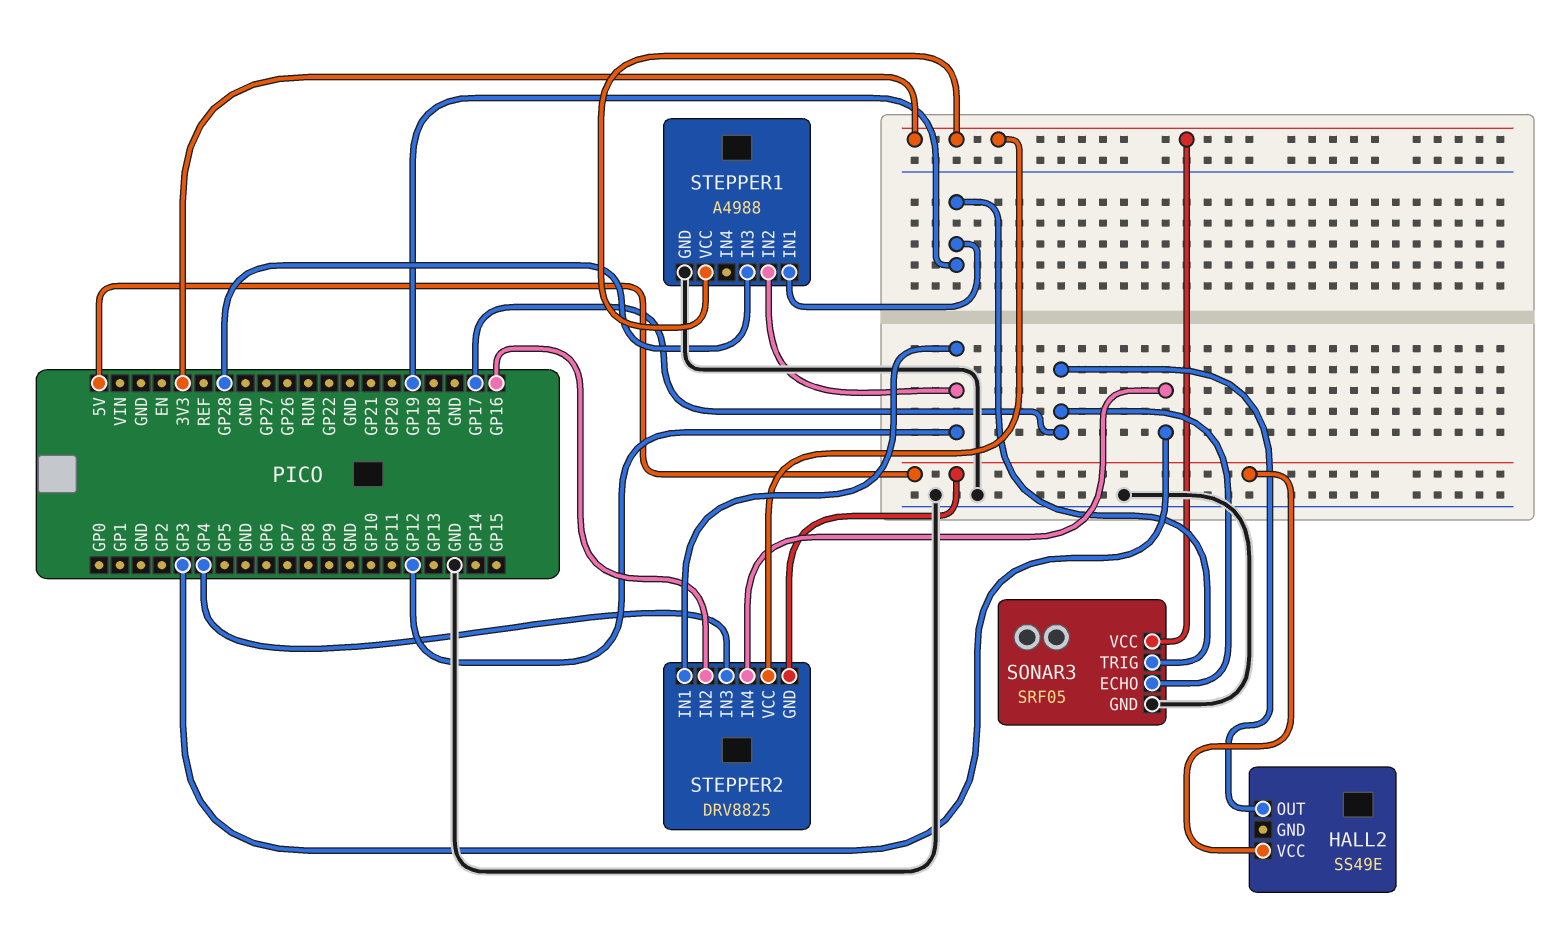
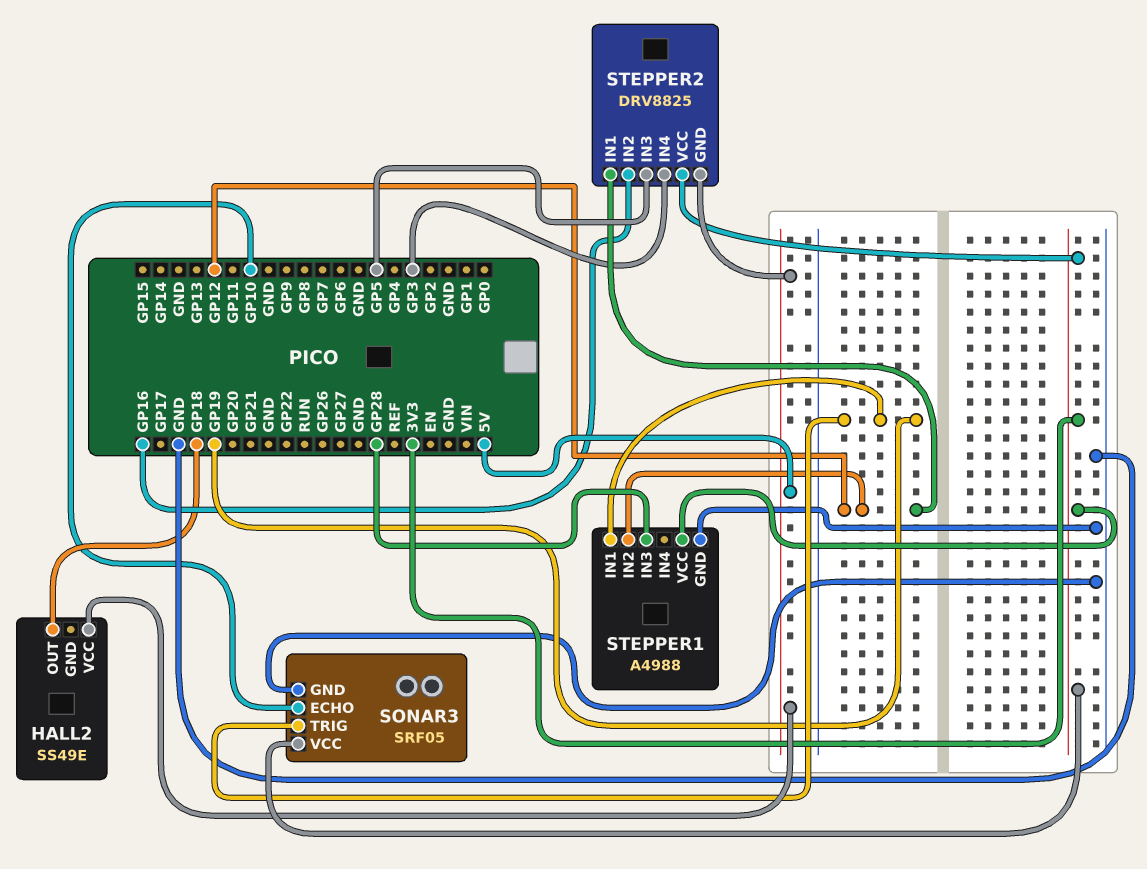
HALL2 pin OUT: GP17 -> GP18
SONAR3 pin ECHO: GP17 -> GP10
STEPPER2 pin IN3: GP4 -> GP5

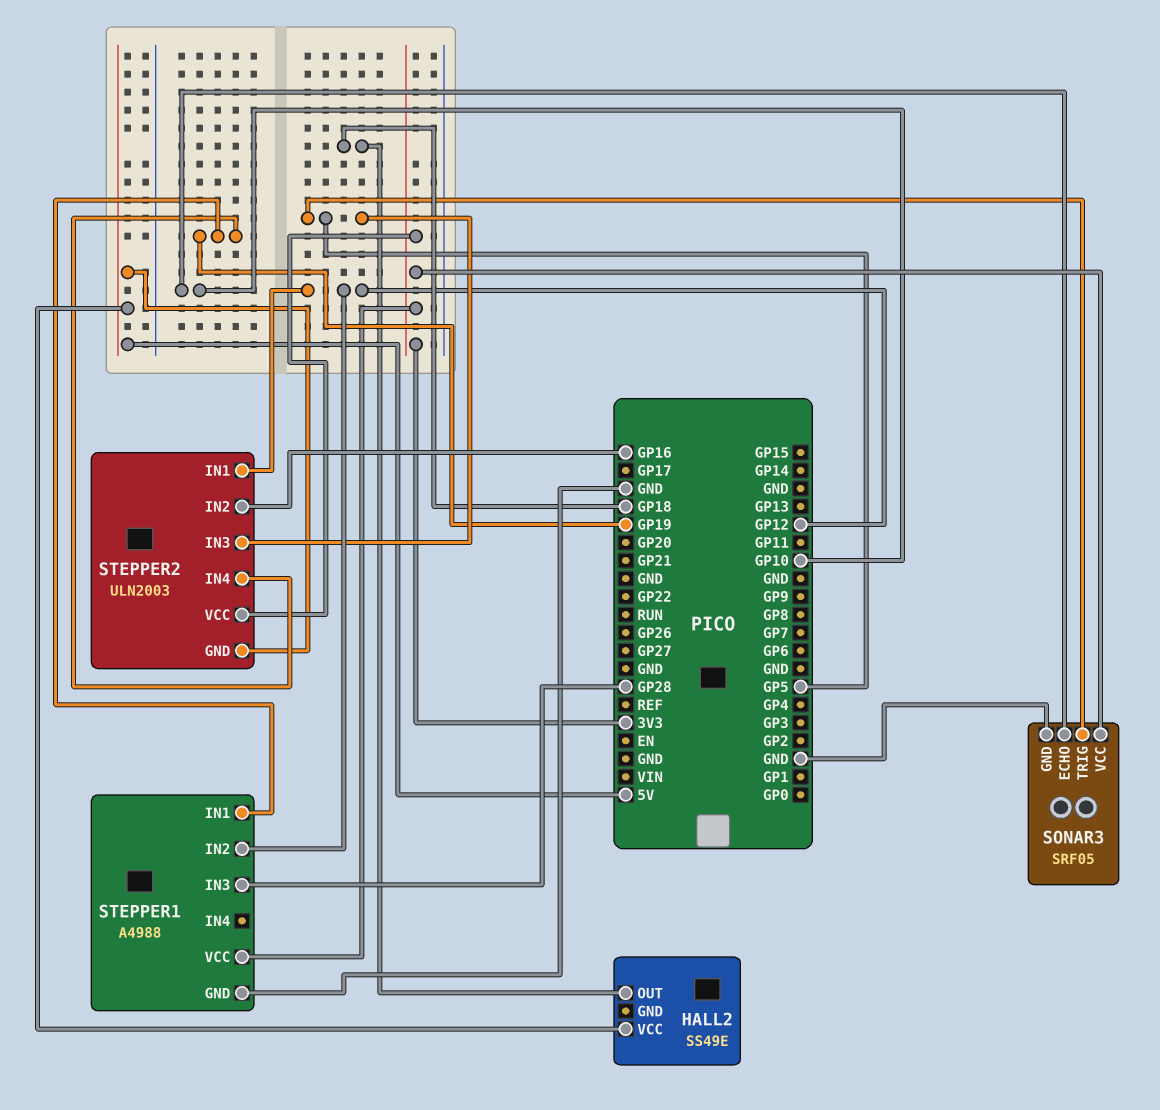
SONAR3 pin TRIG: GP19 -> GP5
STEPPER2: DRV8825 -> ULN2003
STEPPER2 pin IN4: GP3 -> GP19

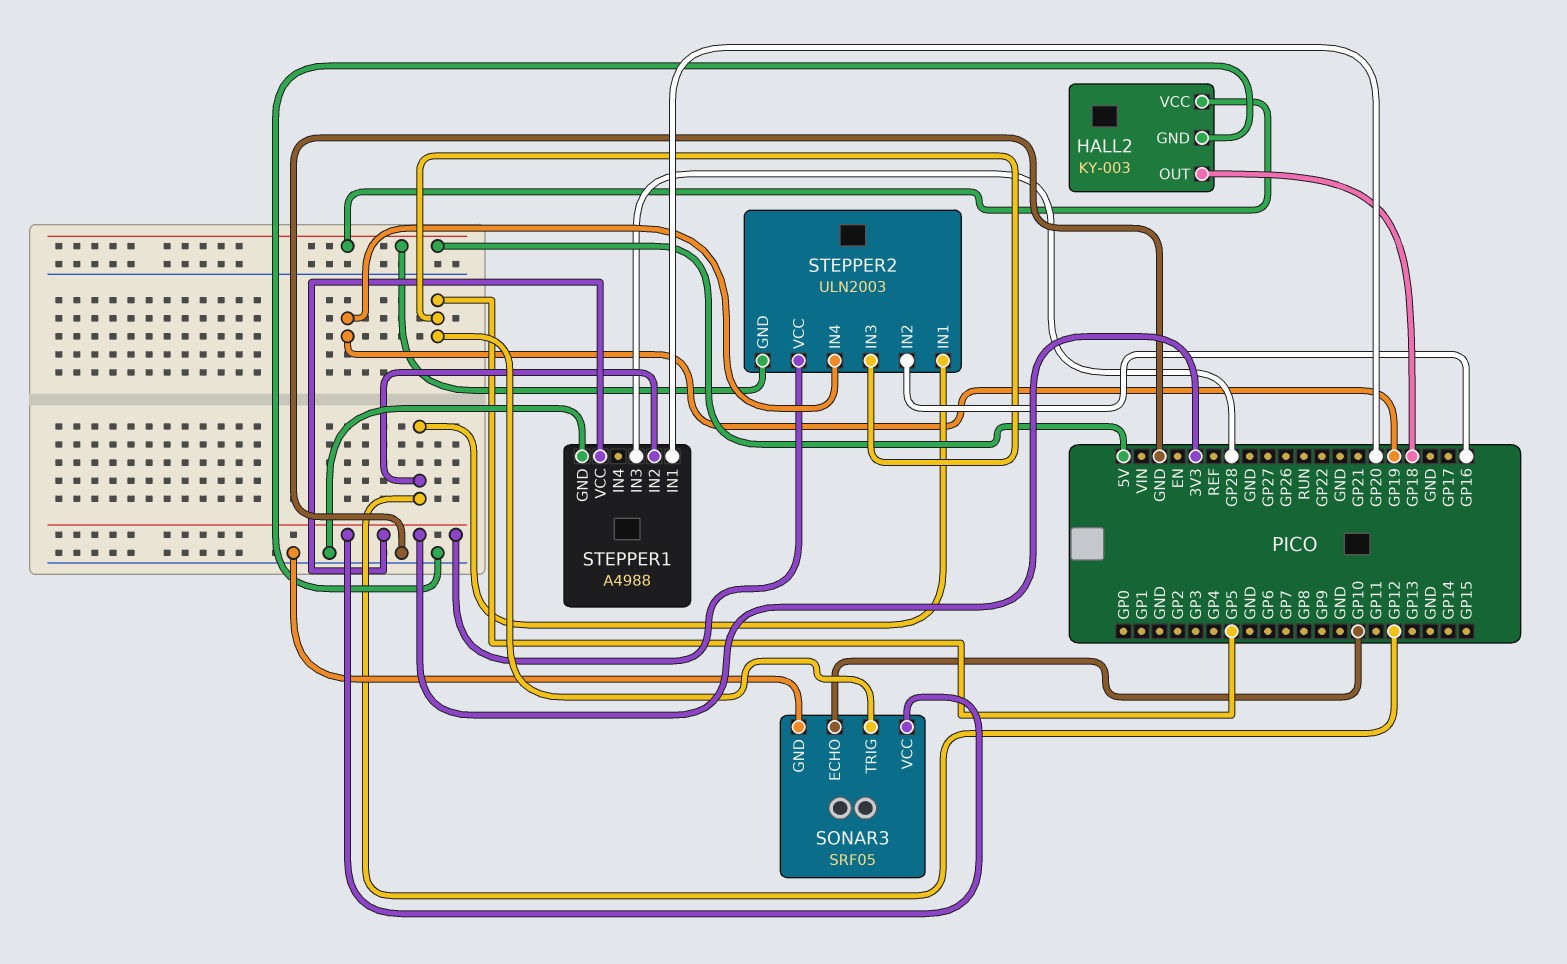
HALL2: SS49E -> KY-003
HALL2 pin GND: none -> GND
STEPPER1 pin IN1: GP19 -> GP20

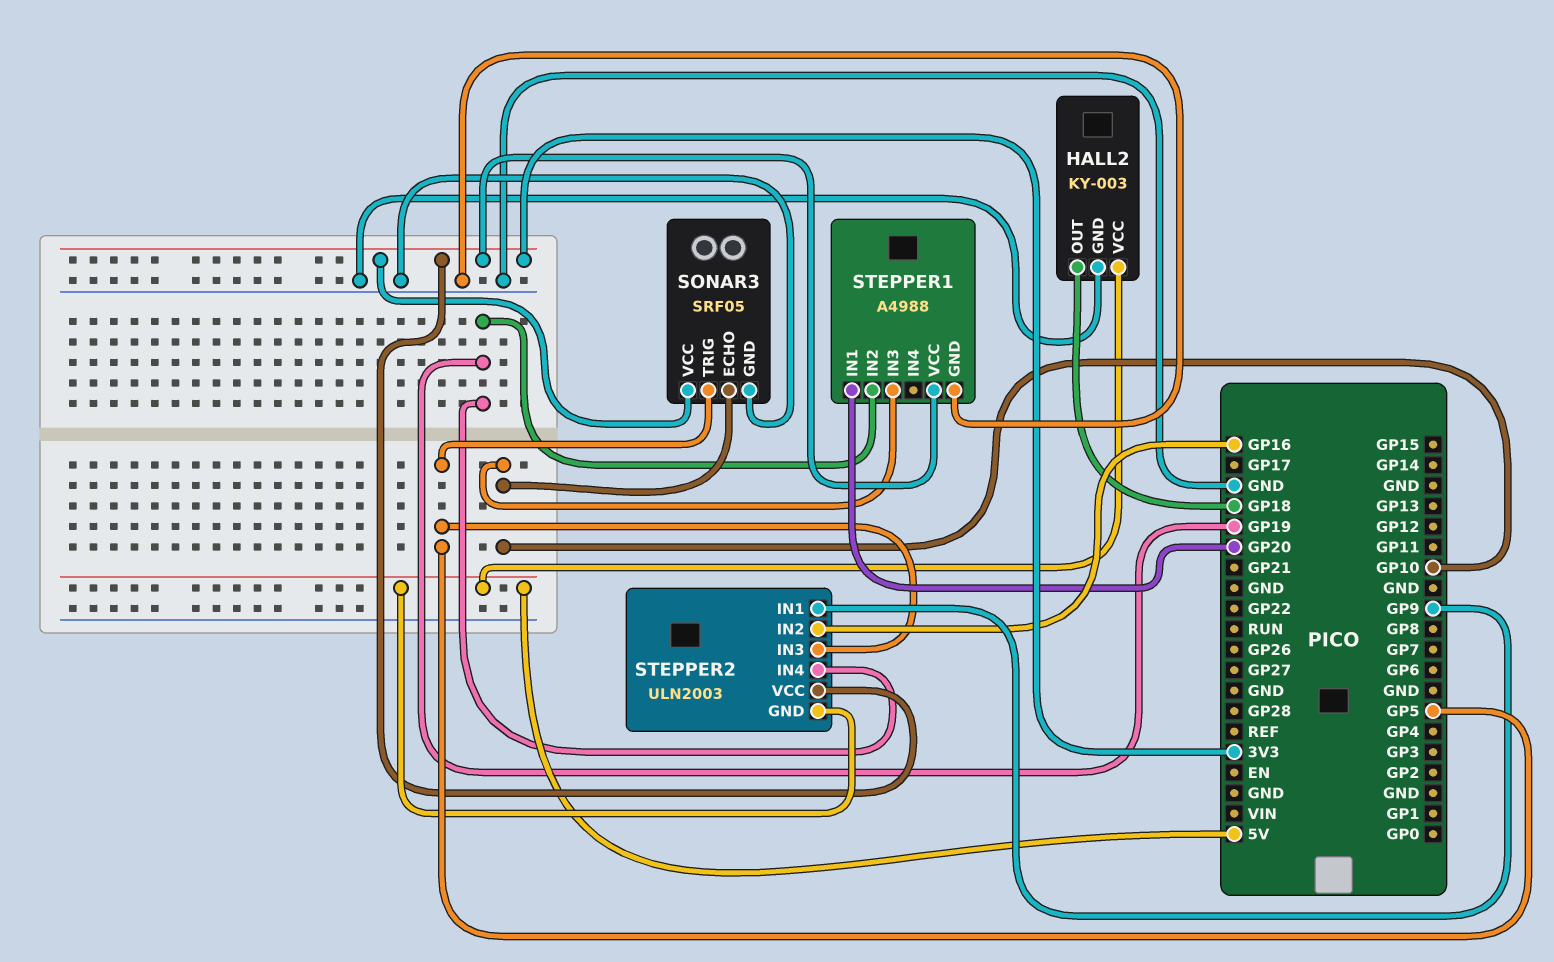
STEPPER1 pin IN2: GP12 -> GP19
STEPPER1 pin IN3: GP28 -> GP10
STEPPER2 pin IN1: GP12 -> GP9

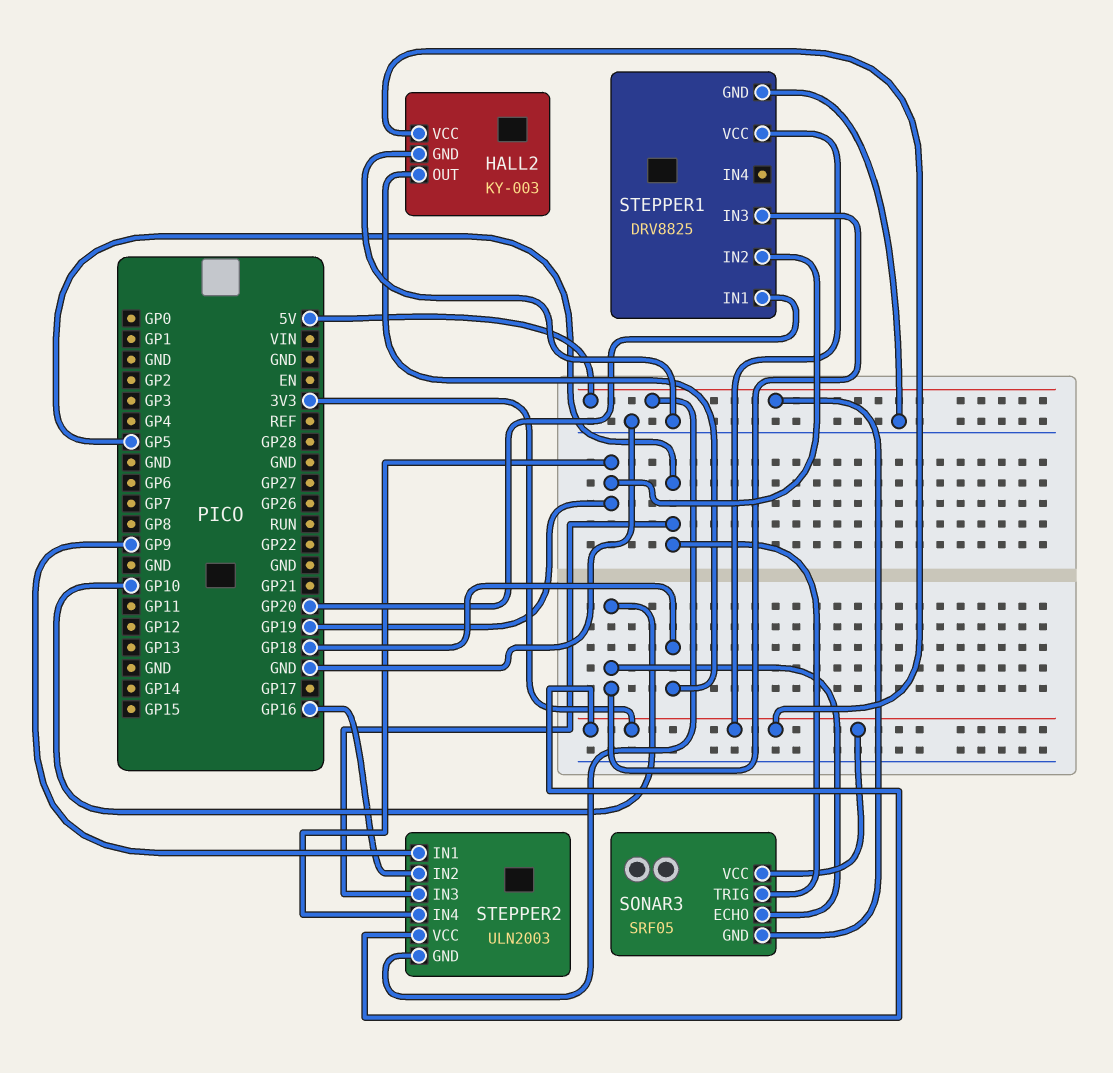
HALL2 pin VCC: 5V -> 3V3
SONAR3 pin GND: GND -> 5V
STEPPER1: A4988 -> DRV8825

